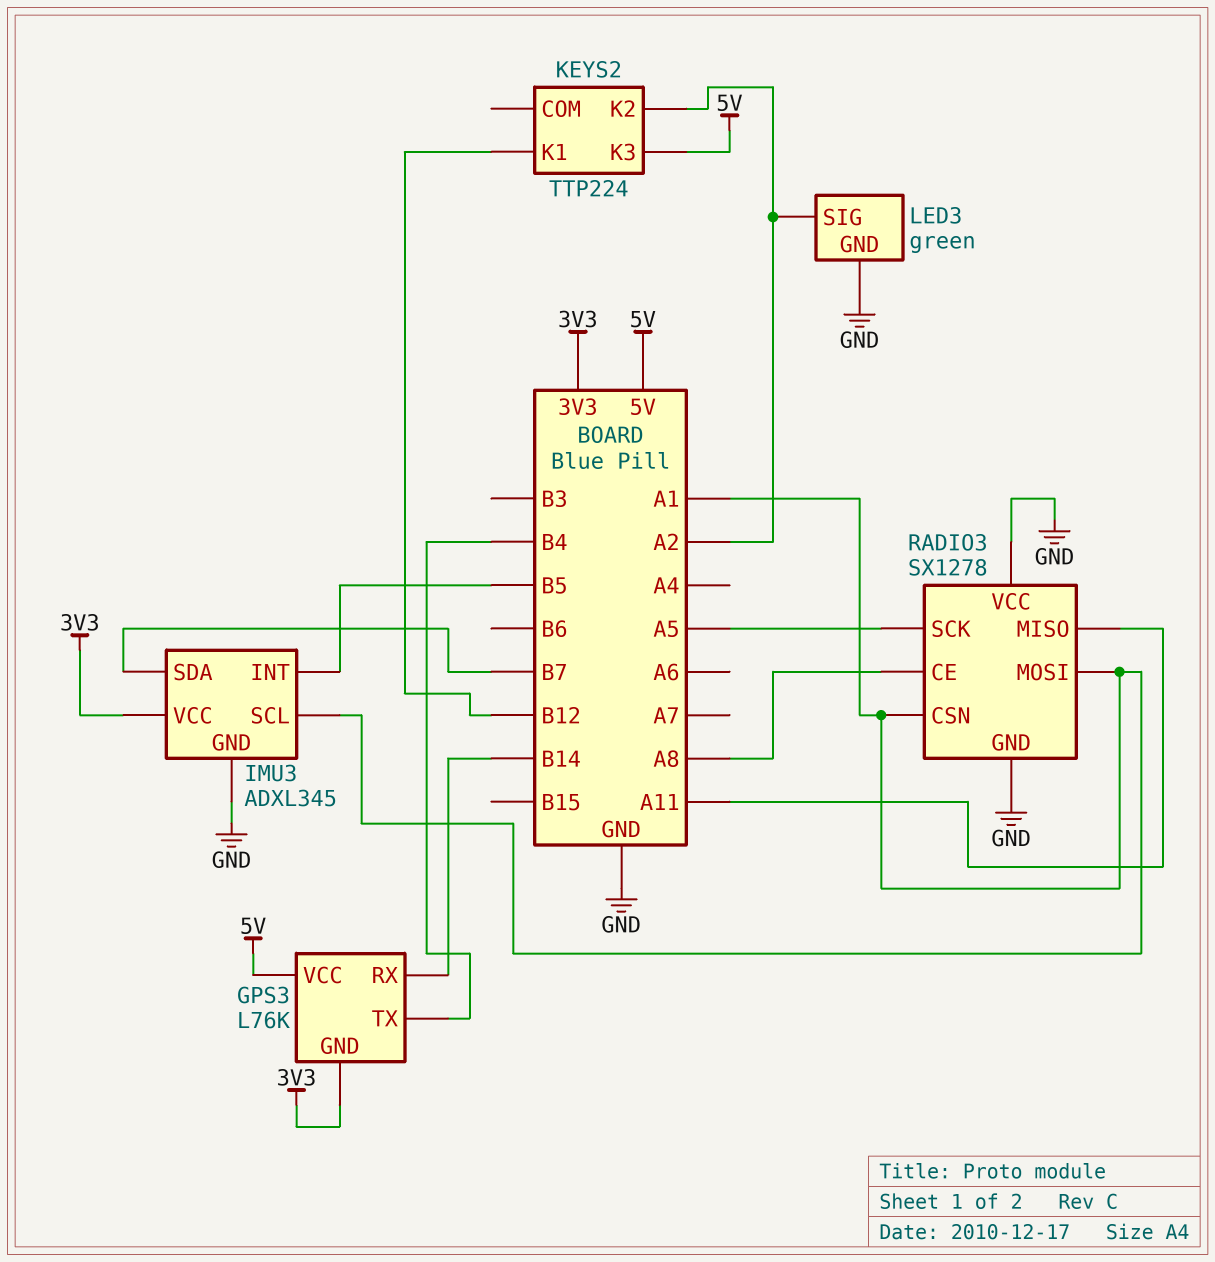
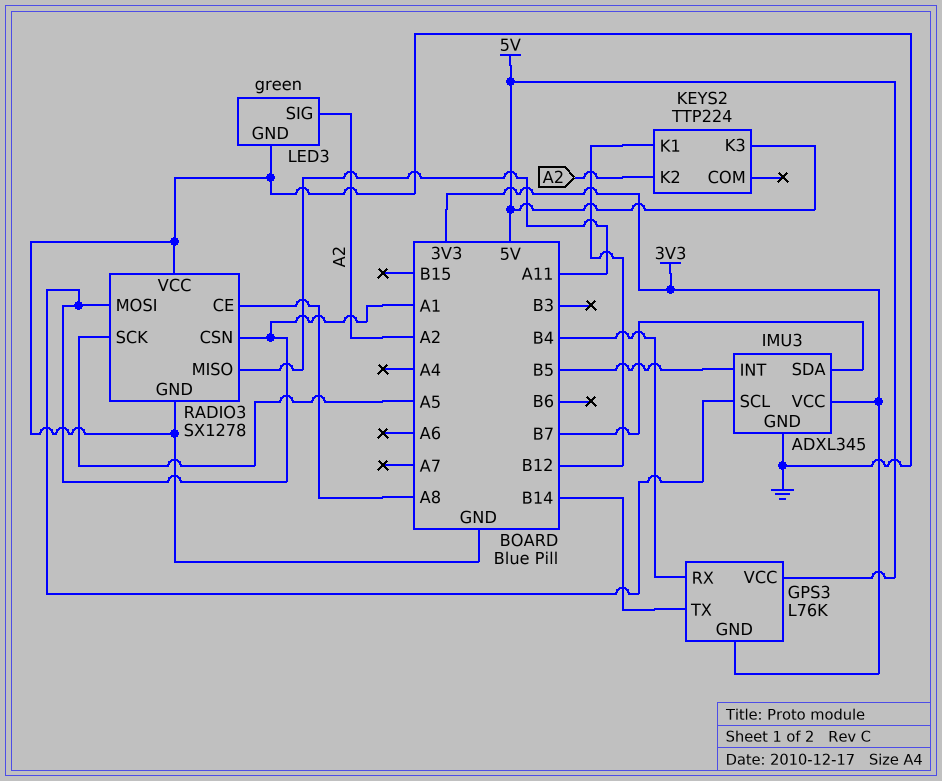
GPS3 pin RX: B14 -> B4
GPS3 pin TX: B4 -> B14

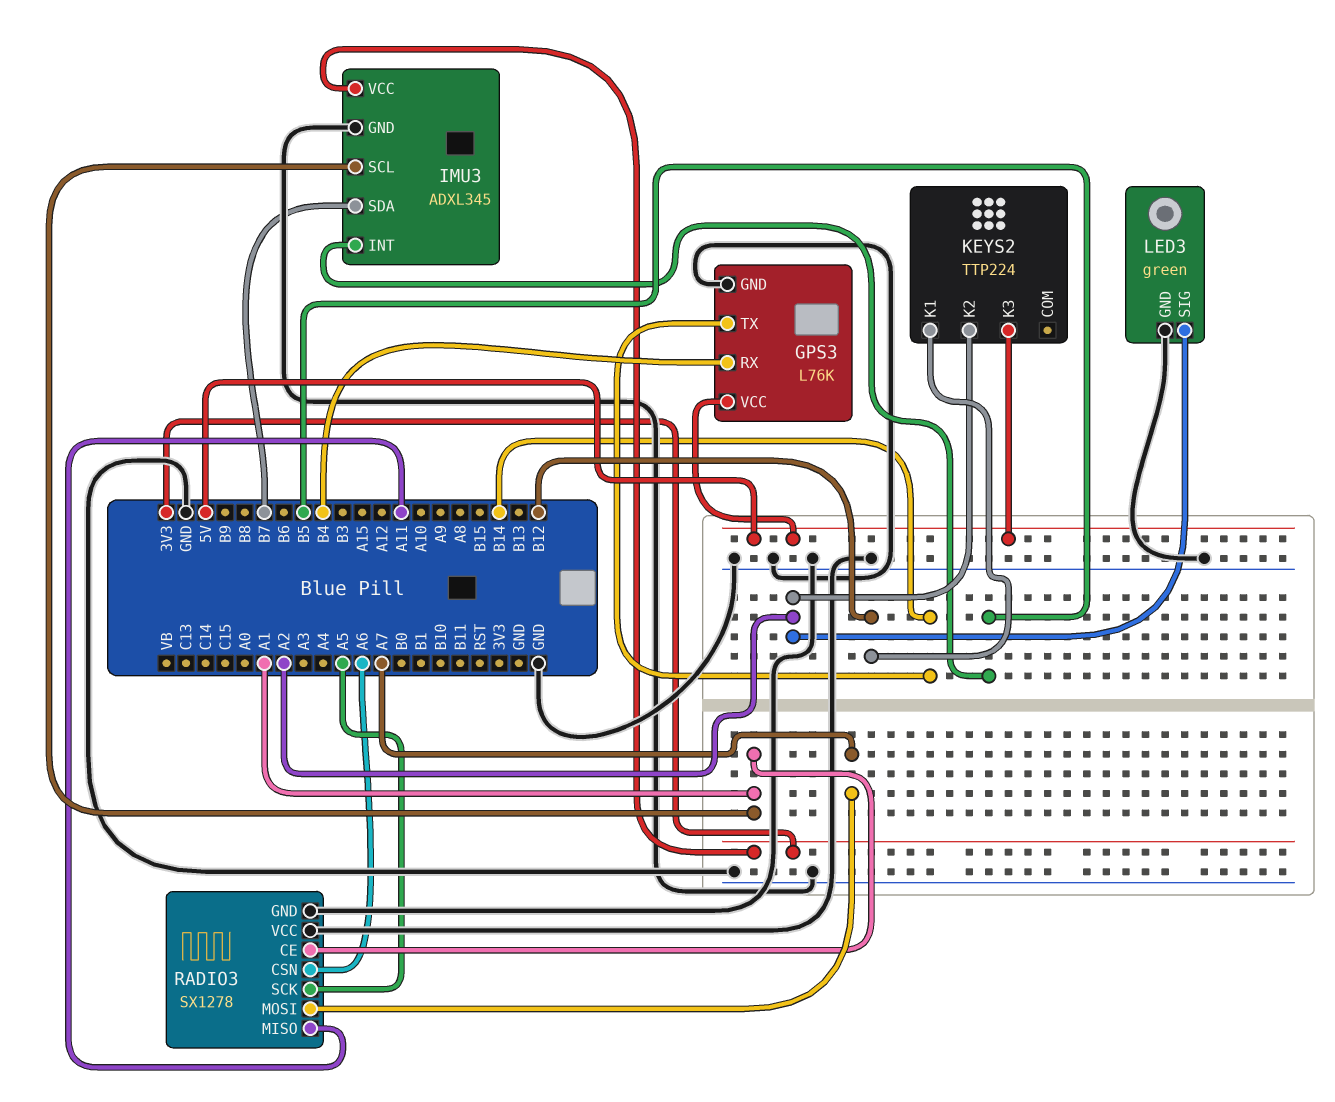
GPS3 pin GND: 3V3 -> GND
RADIO3 pin CE: A8 -> A1
RADIO3 pin CSN: A1 -> A6
RADIO3 pin MOSI: A1 -> A7

